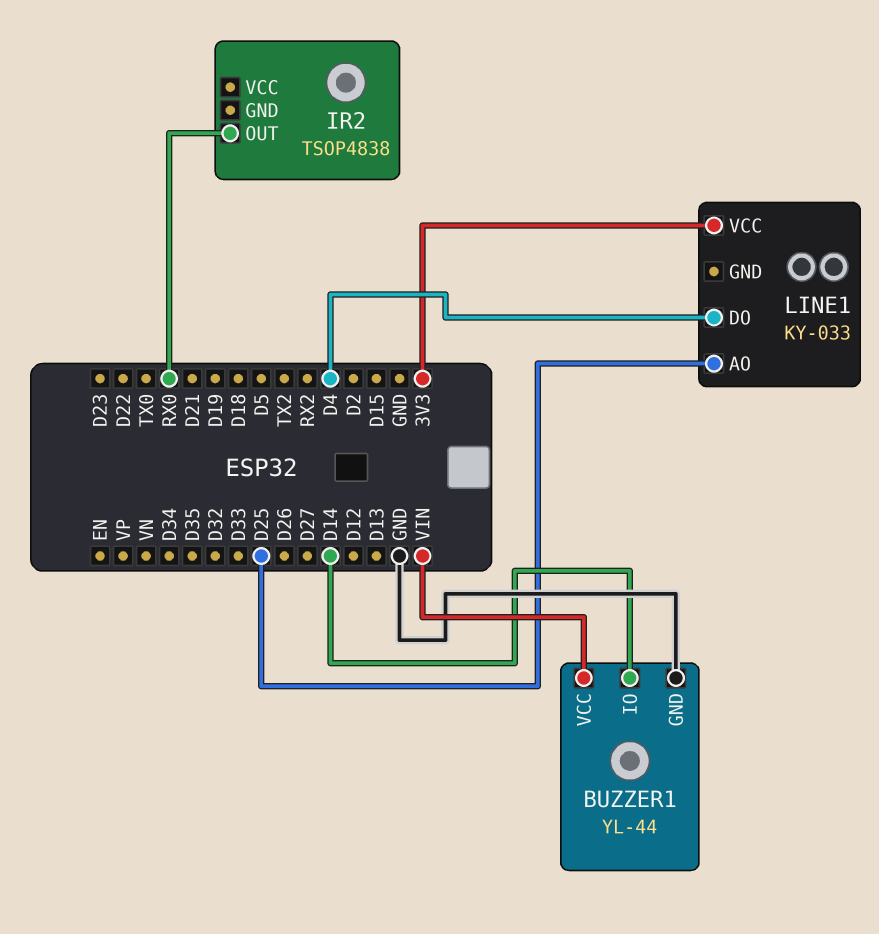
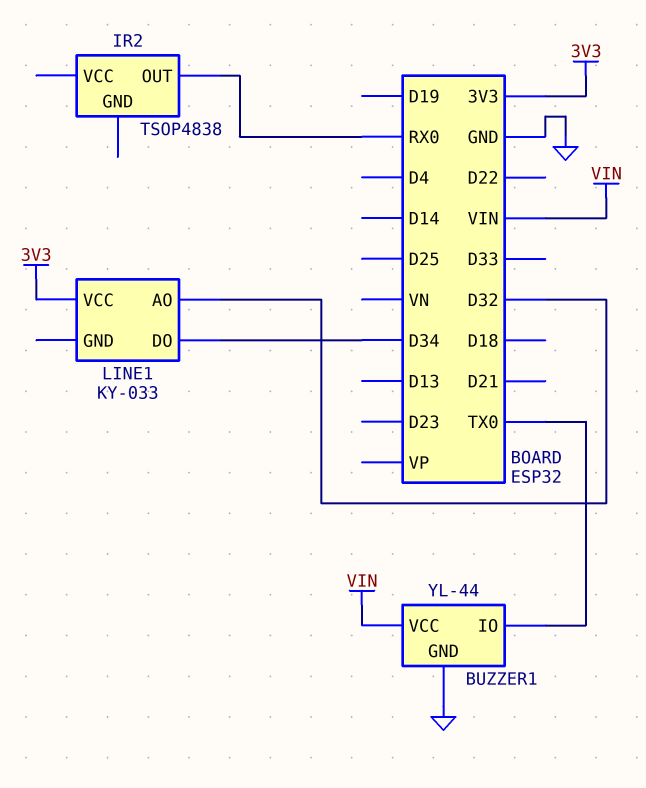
BUZZER1 pin IO: D14 -> TX0
LINE1 pin AO: D25 -> D32
LINE1 pin DO: D4 -> D34

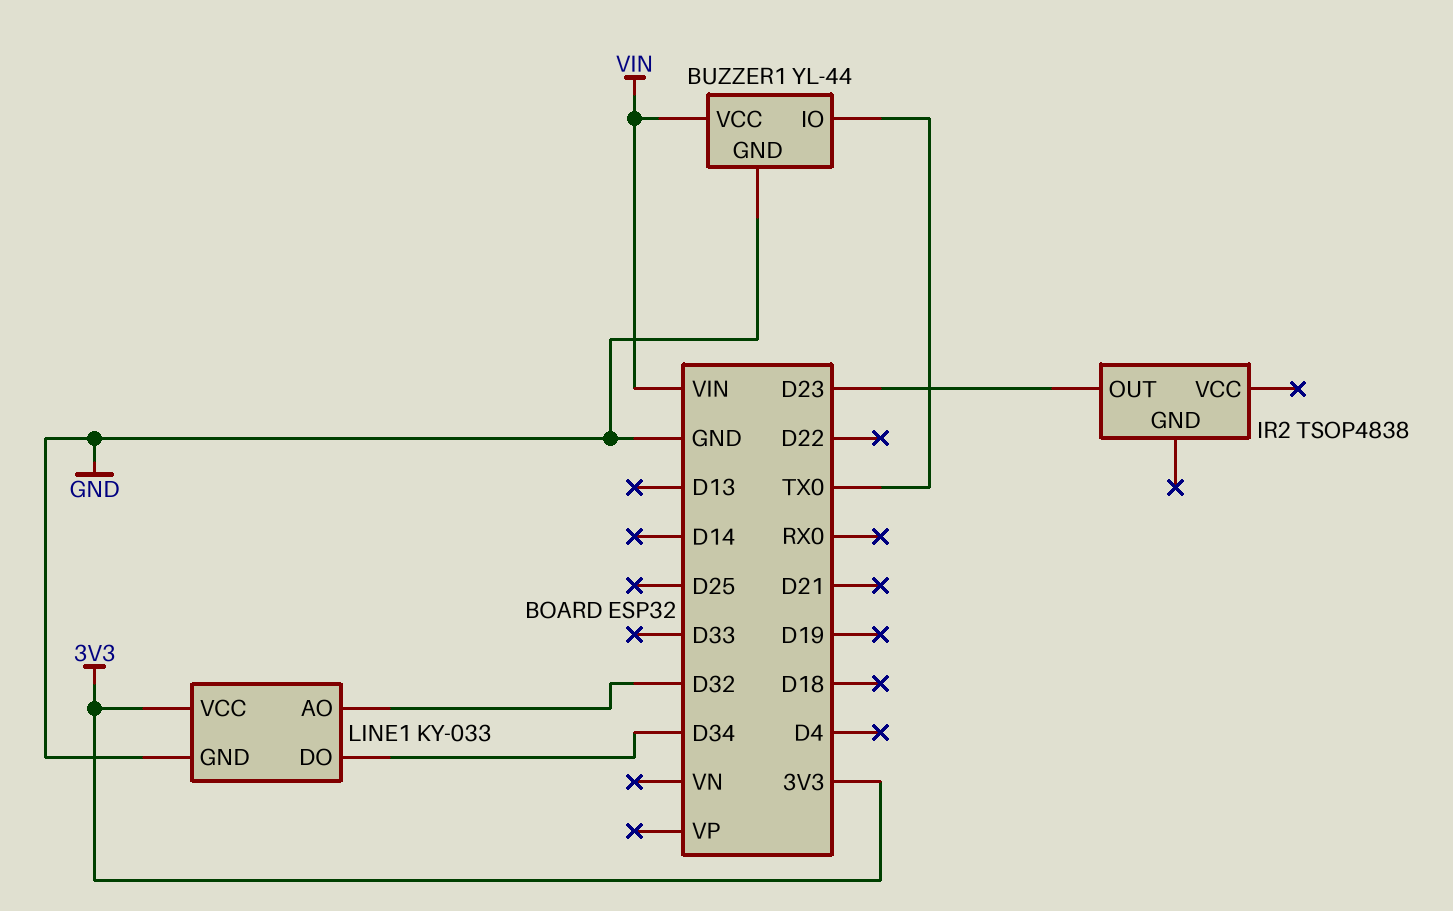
IR2 pin OUT: RX0 -> D23
LINE1 pin GND: none -> GND

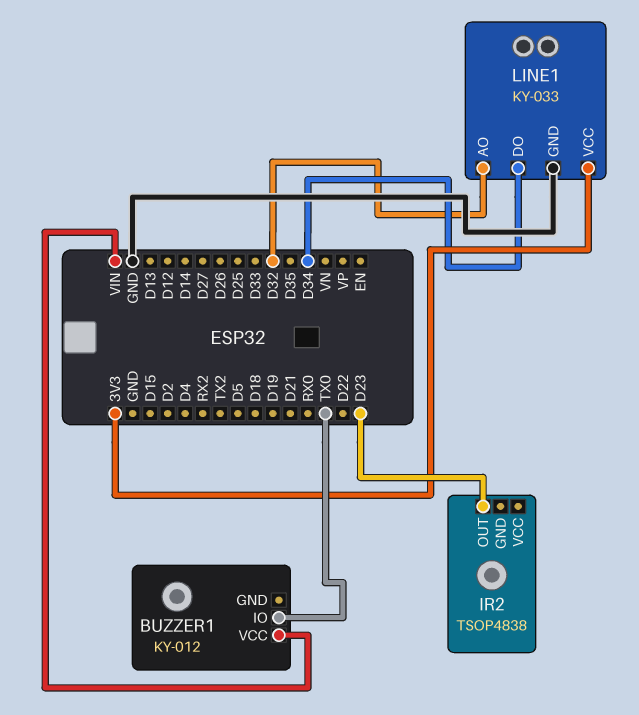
BUZZER1: YL-44 -> KY-012
BUZZER1 pin GND: GND -> none

